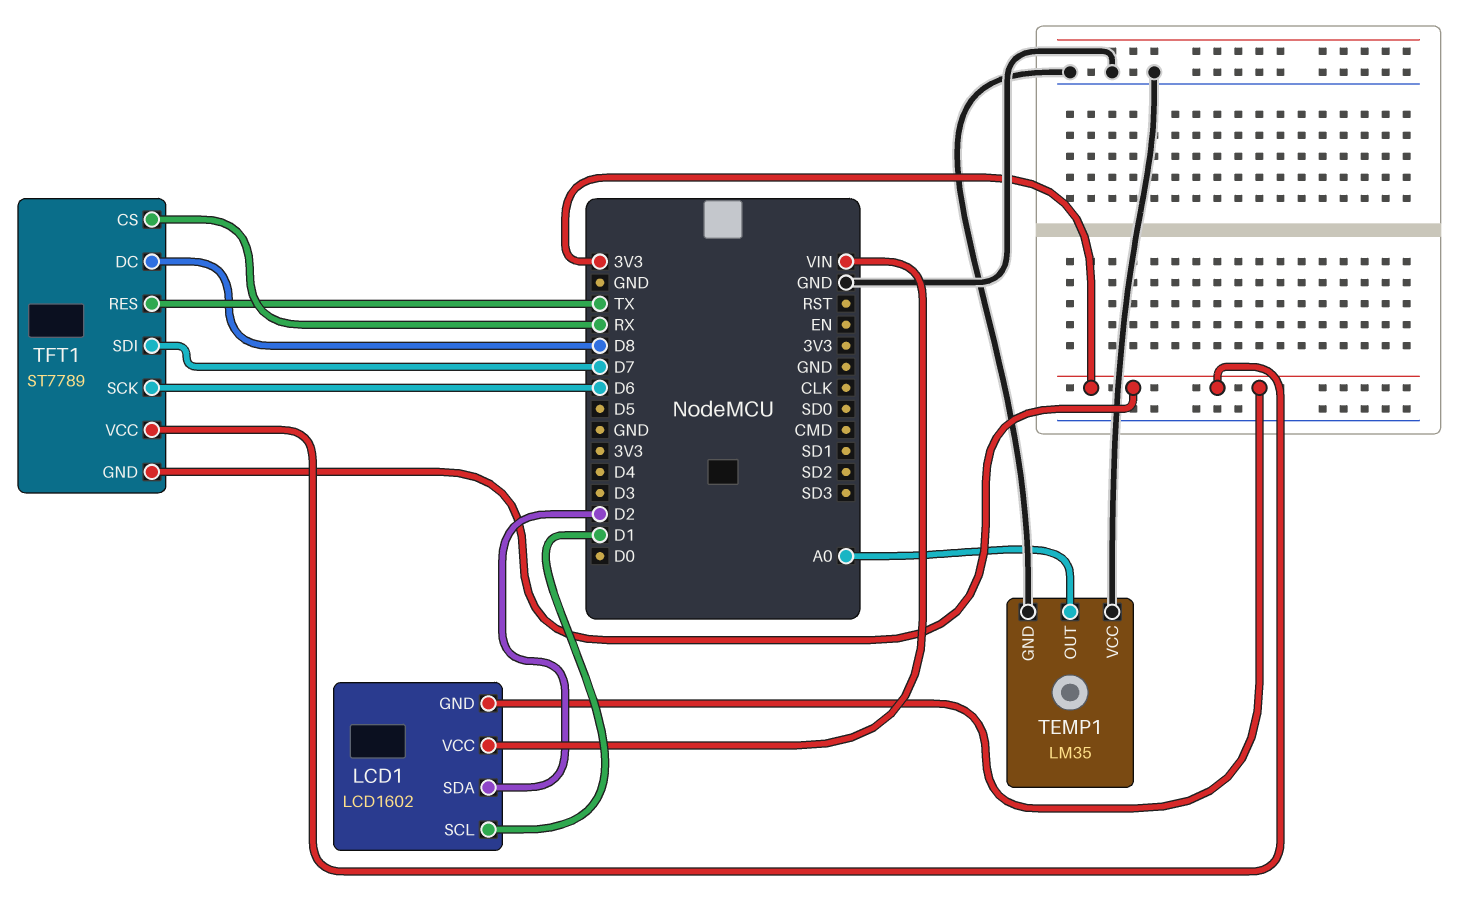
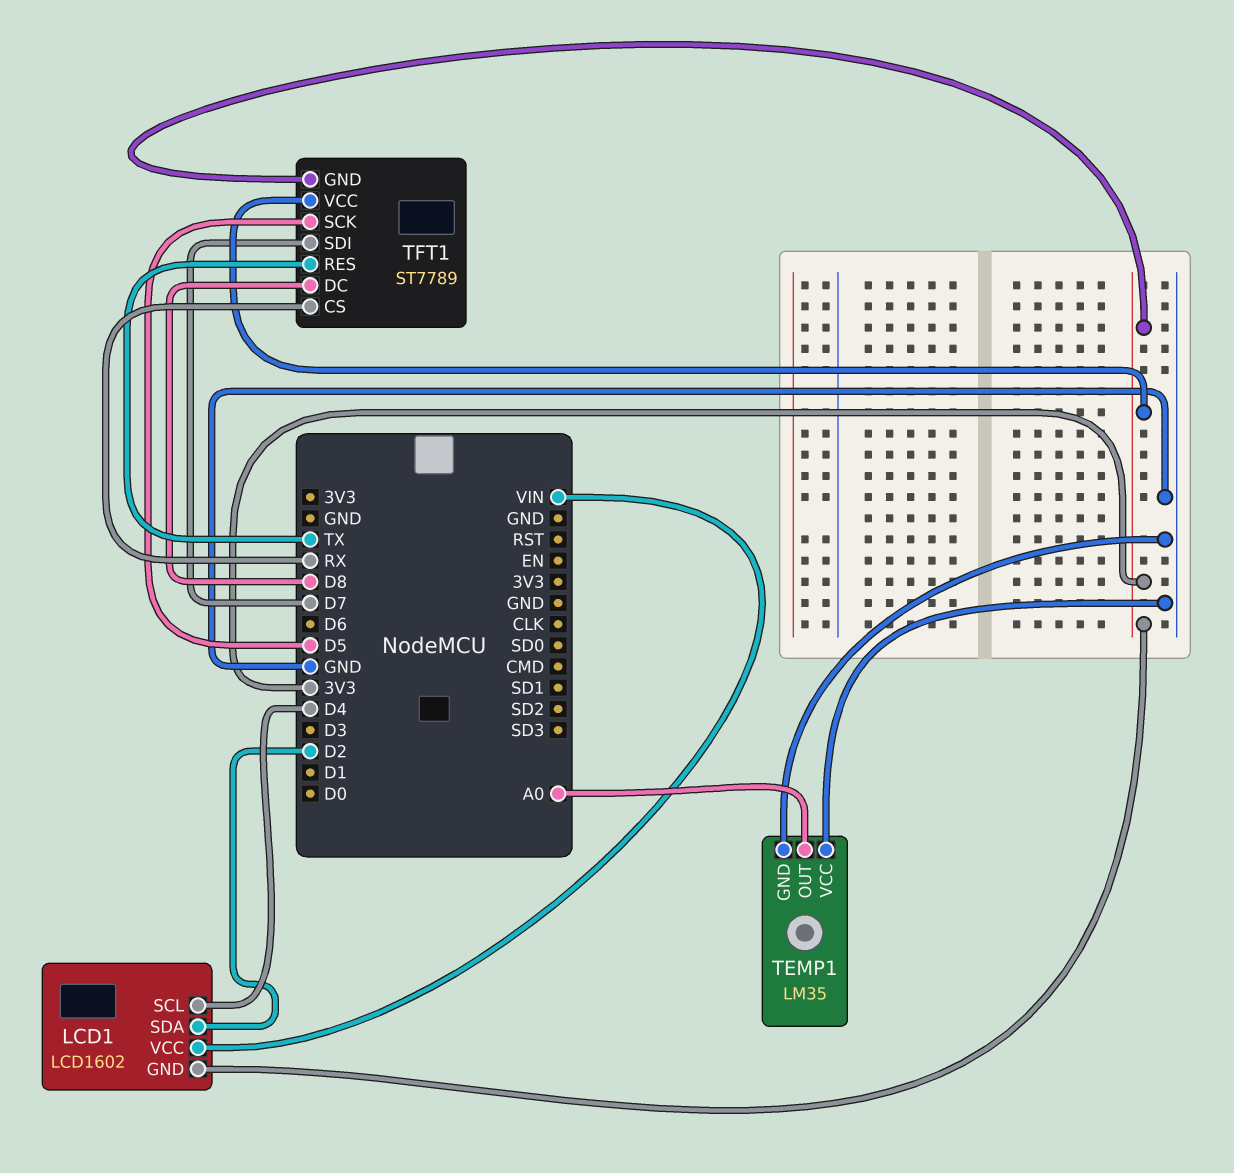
LCD1 pin SCL: D1 -> D4
TFT1 pin SCK: D6 -> D5

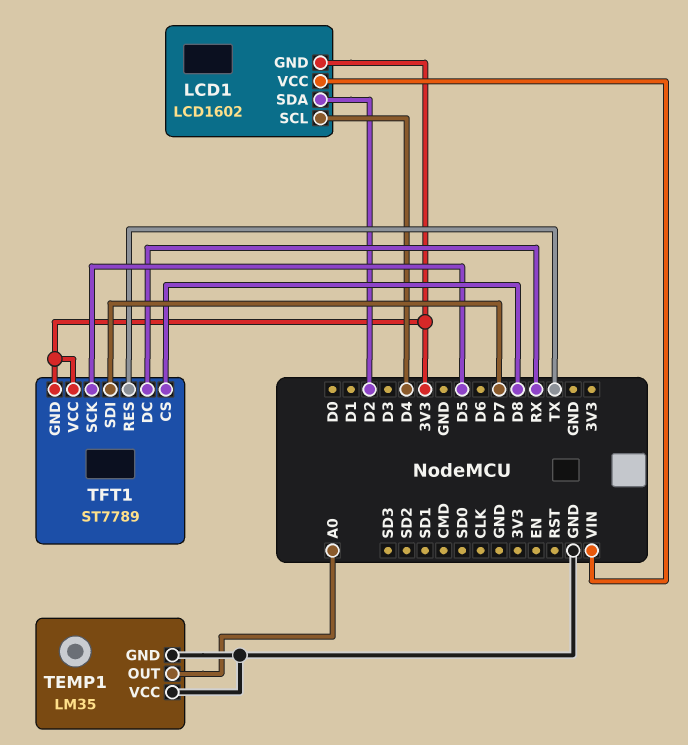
TFT1 pin CS: RX -> D8
TFT1 pin DC: D8 -> RX

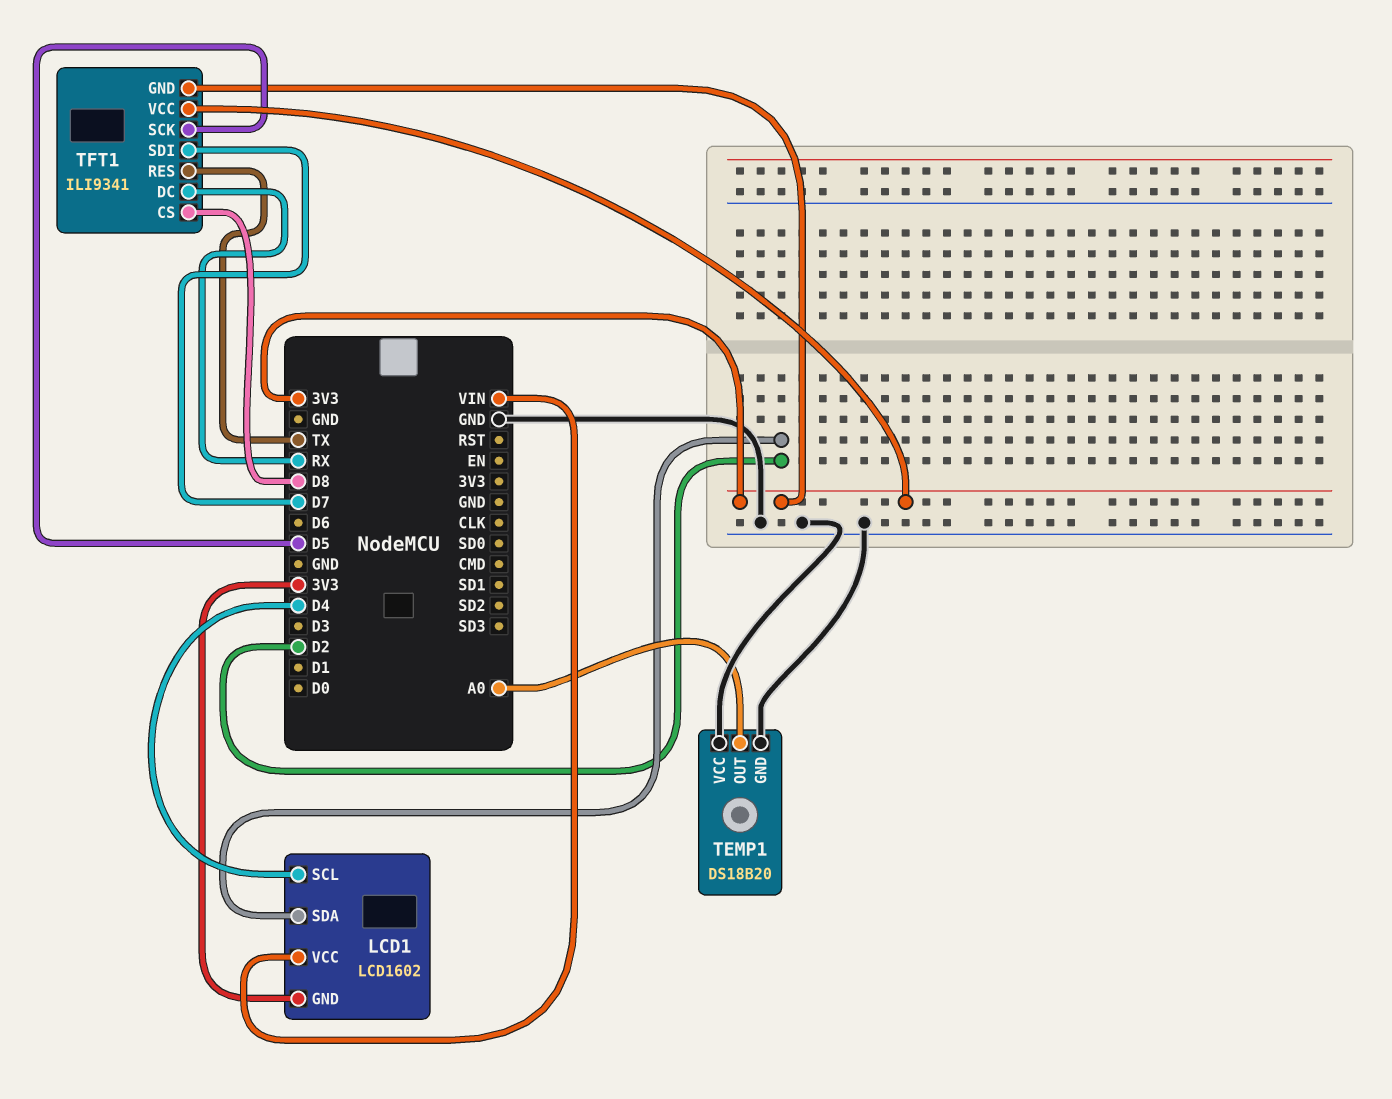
TEMP1: LM35 -> DS18B20
TFT1: ST7789 -> ILI9341

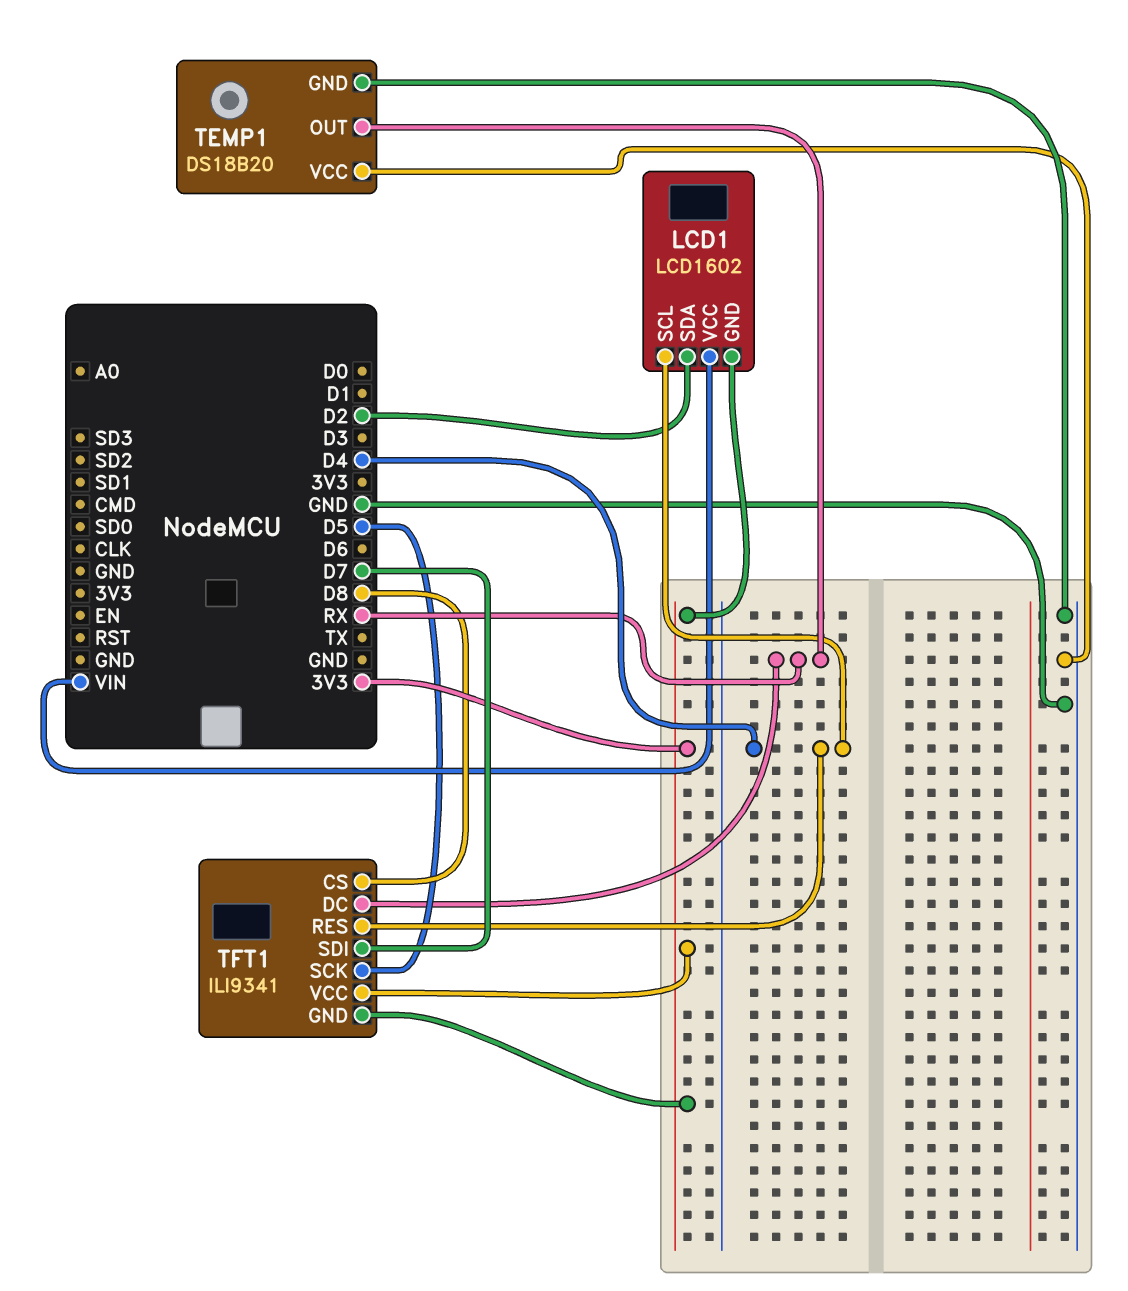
TEMP1 pin OUT: A0 -> RX
TFT1 pin RES: TX -> D4

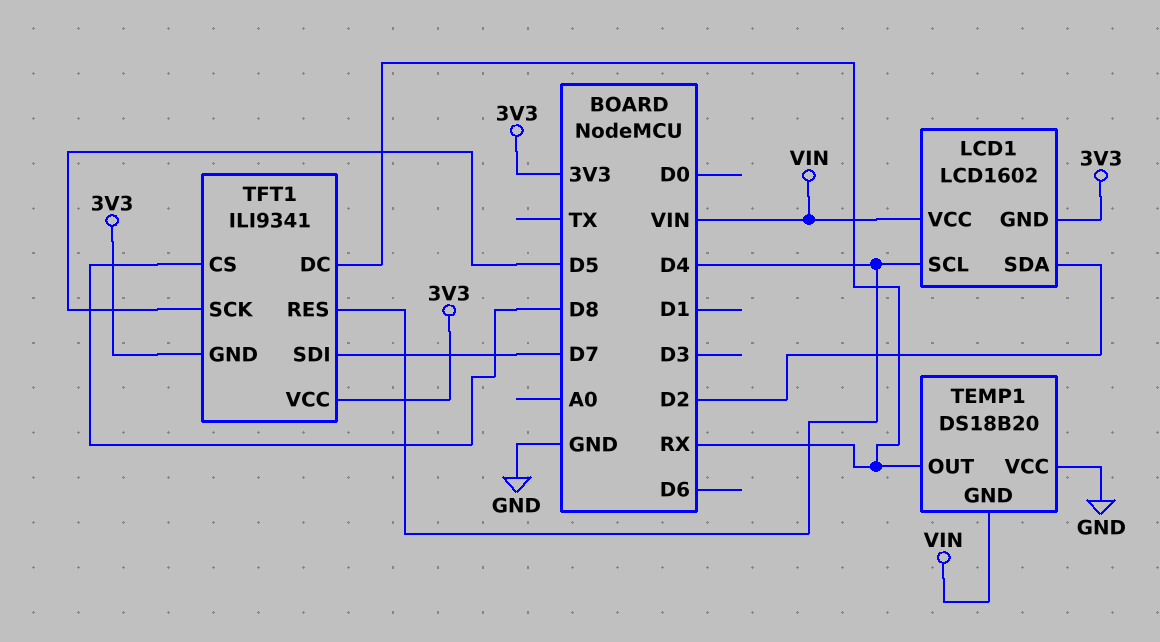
TEMP1 pin GND: GND -> VIN

